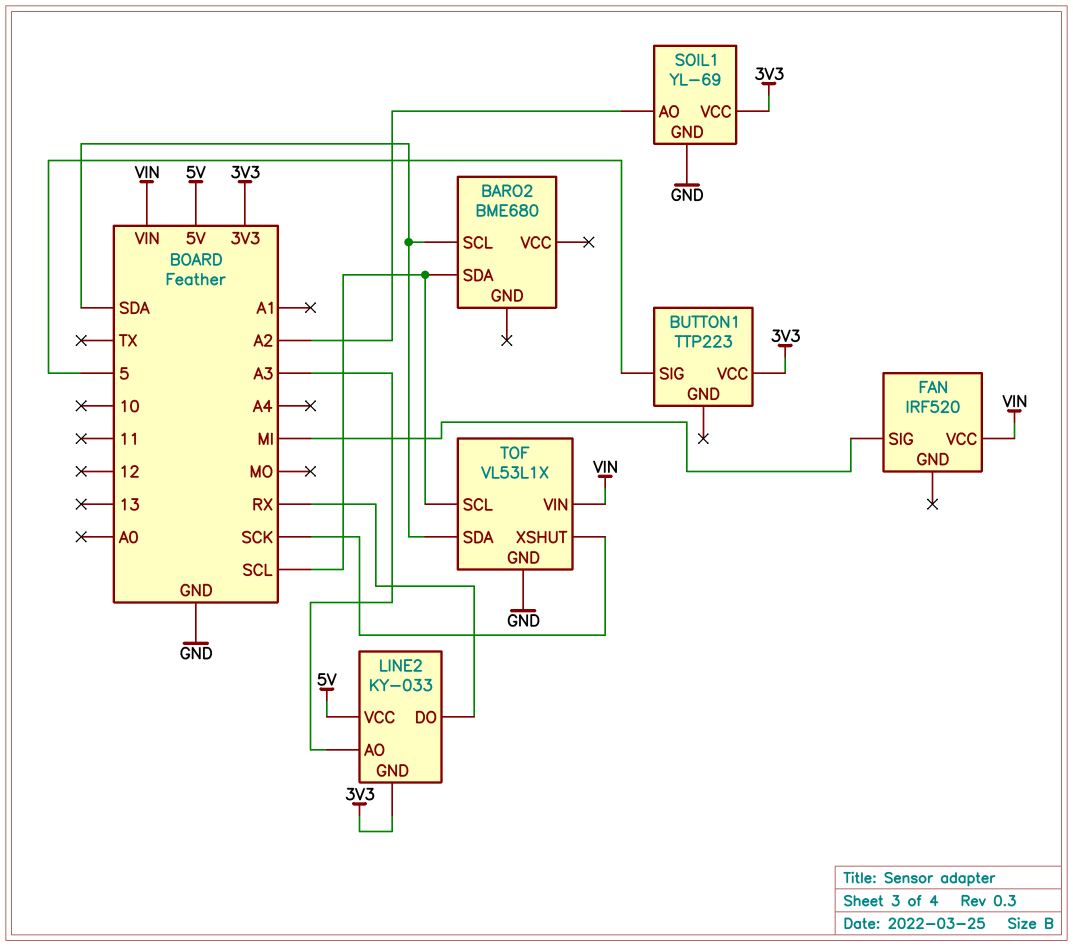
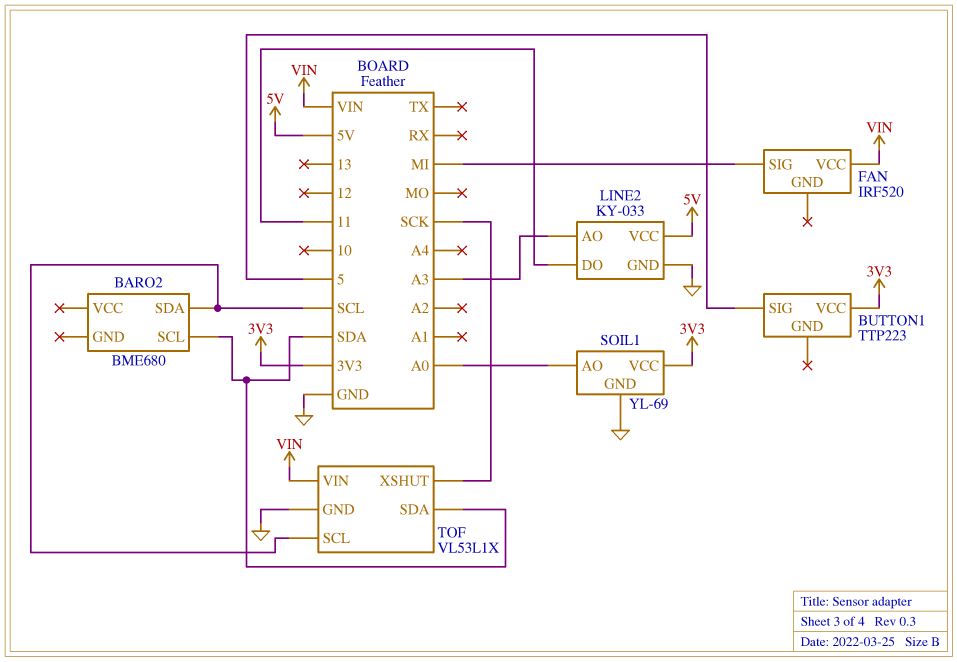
LINE2 pin DO: RX -> 11
LINE2 pin GND: 3V3 -> GND
SOIL1 pin AO: A2 -> A0

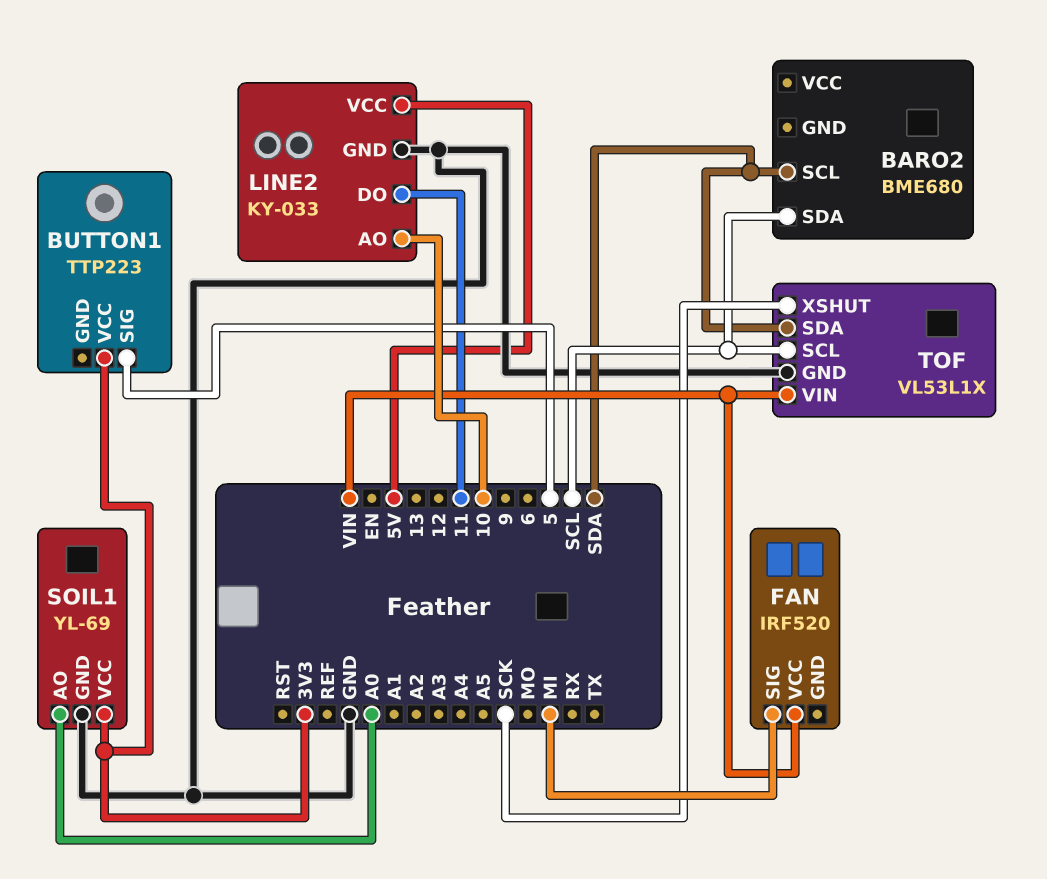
LINE2 pin AO: A3 -> 10

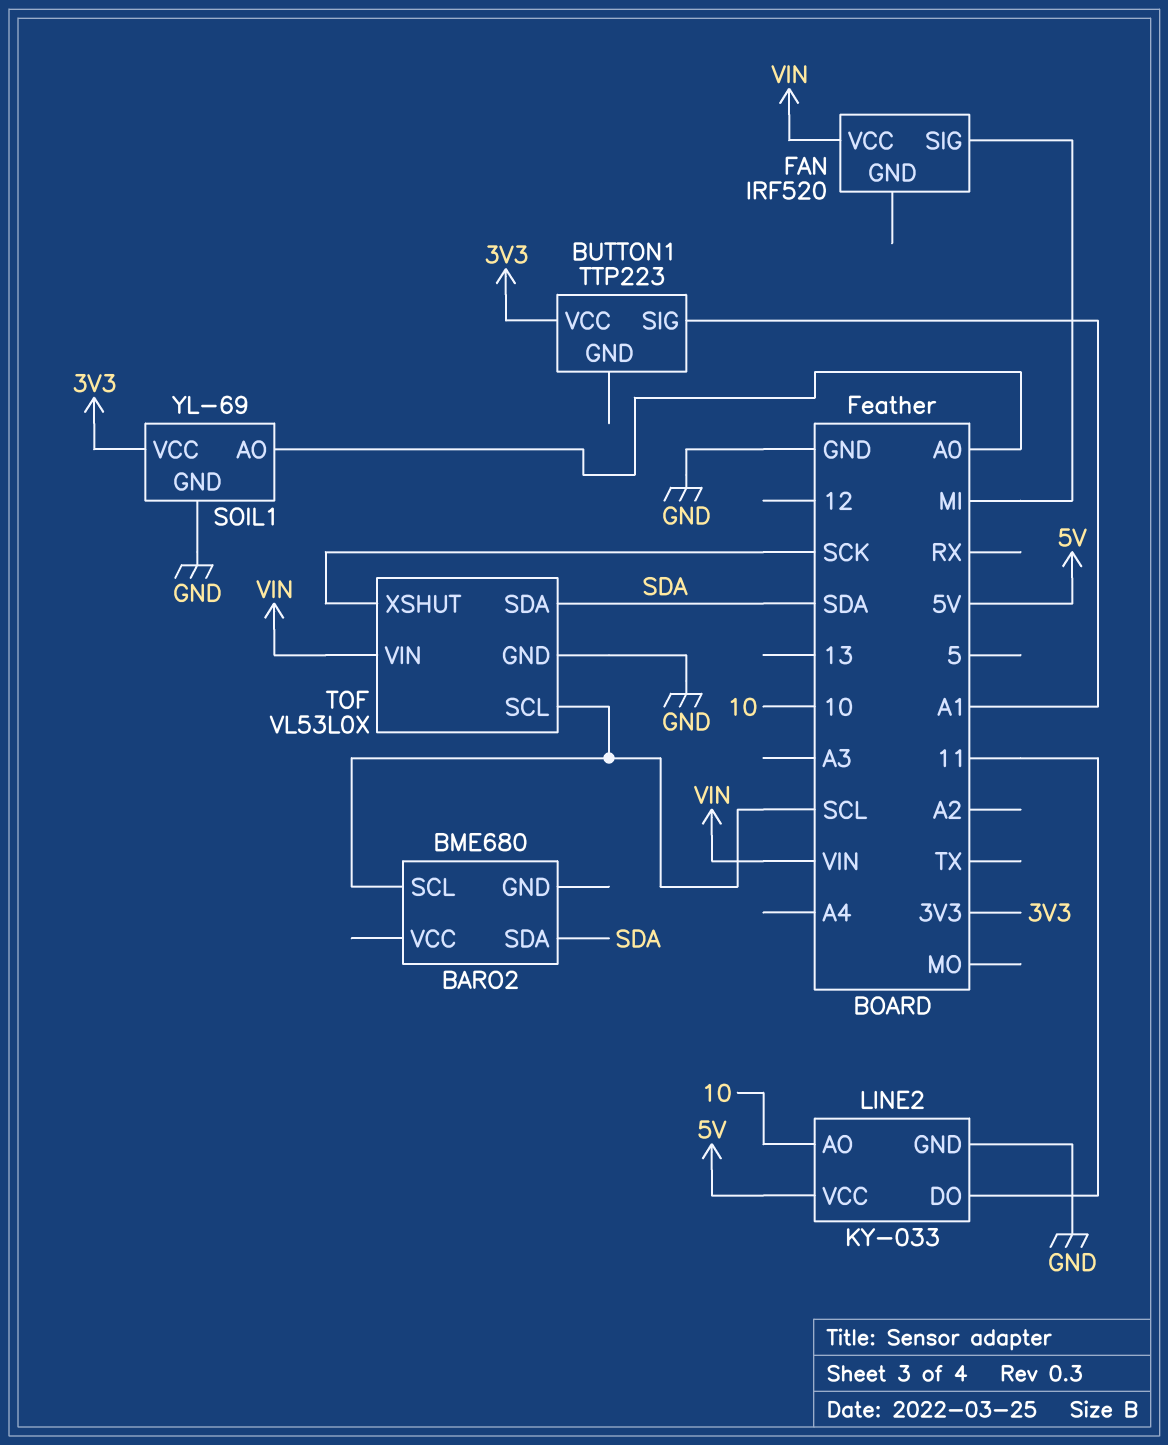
BARO2 pin SCL: SDA -> SCL
BARO2 pin SDA: SCL -> SDA
BUTTON1 pin SIG: 5 -> A1
TOF: VL53L1X -> VL53L0X

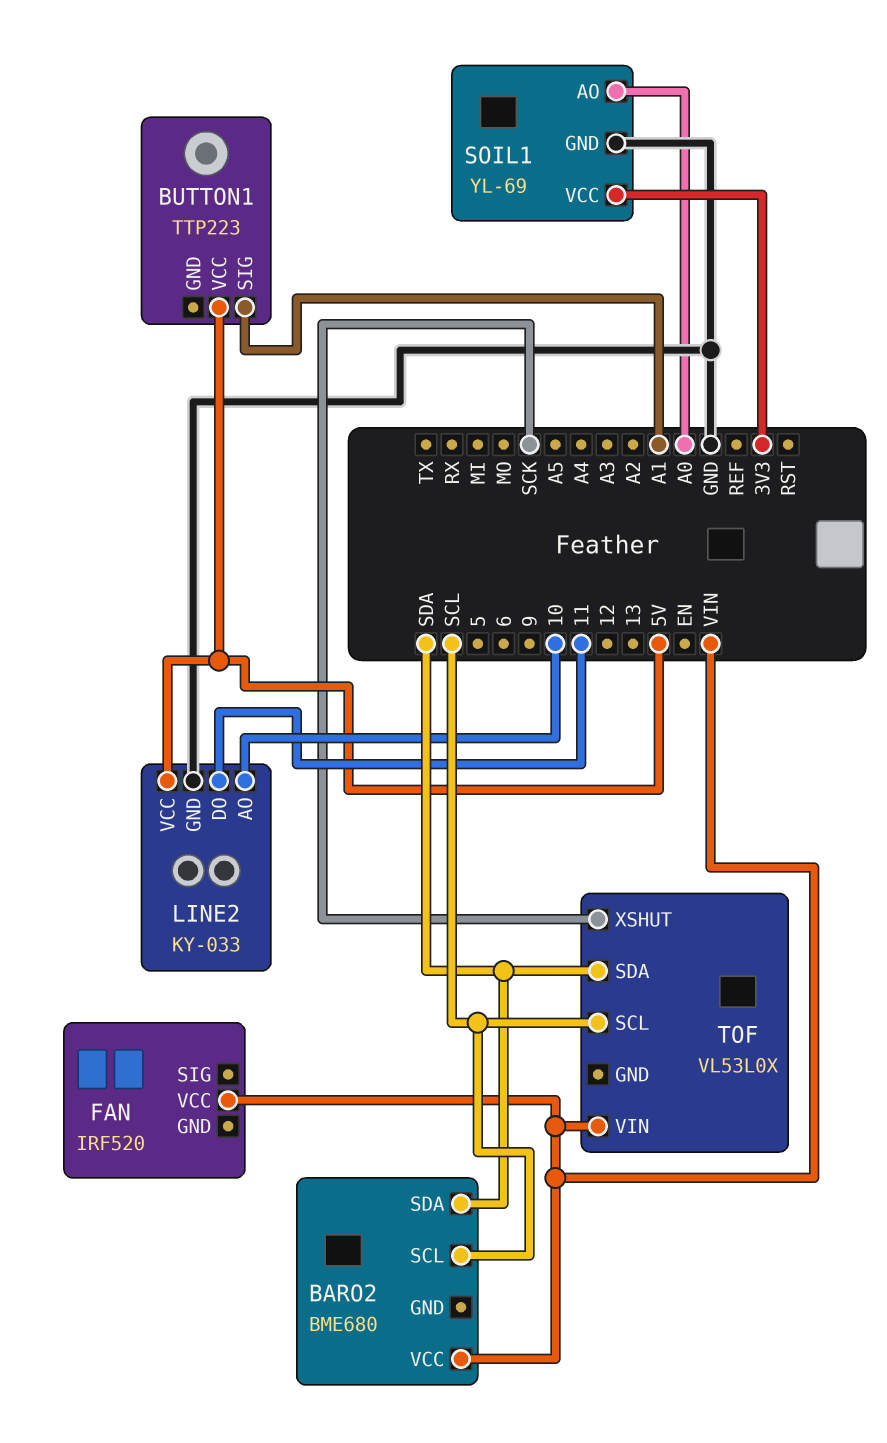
BARO2 pin VCC: none -> VIN
BUTTON1 pin VCC: 3V3 -> 5V
FAN pin SIG: MI -> none
TOF pin GND: GND -> none

